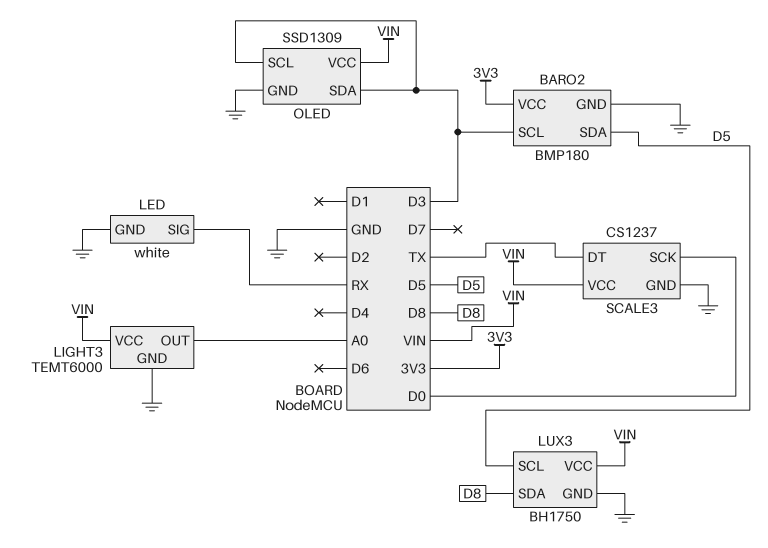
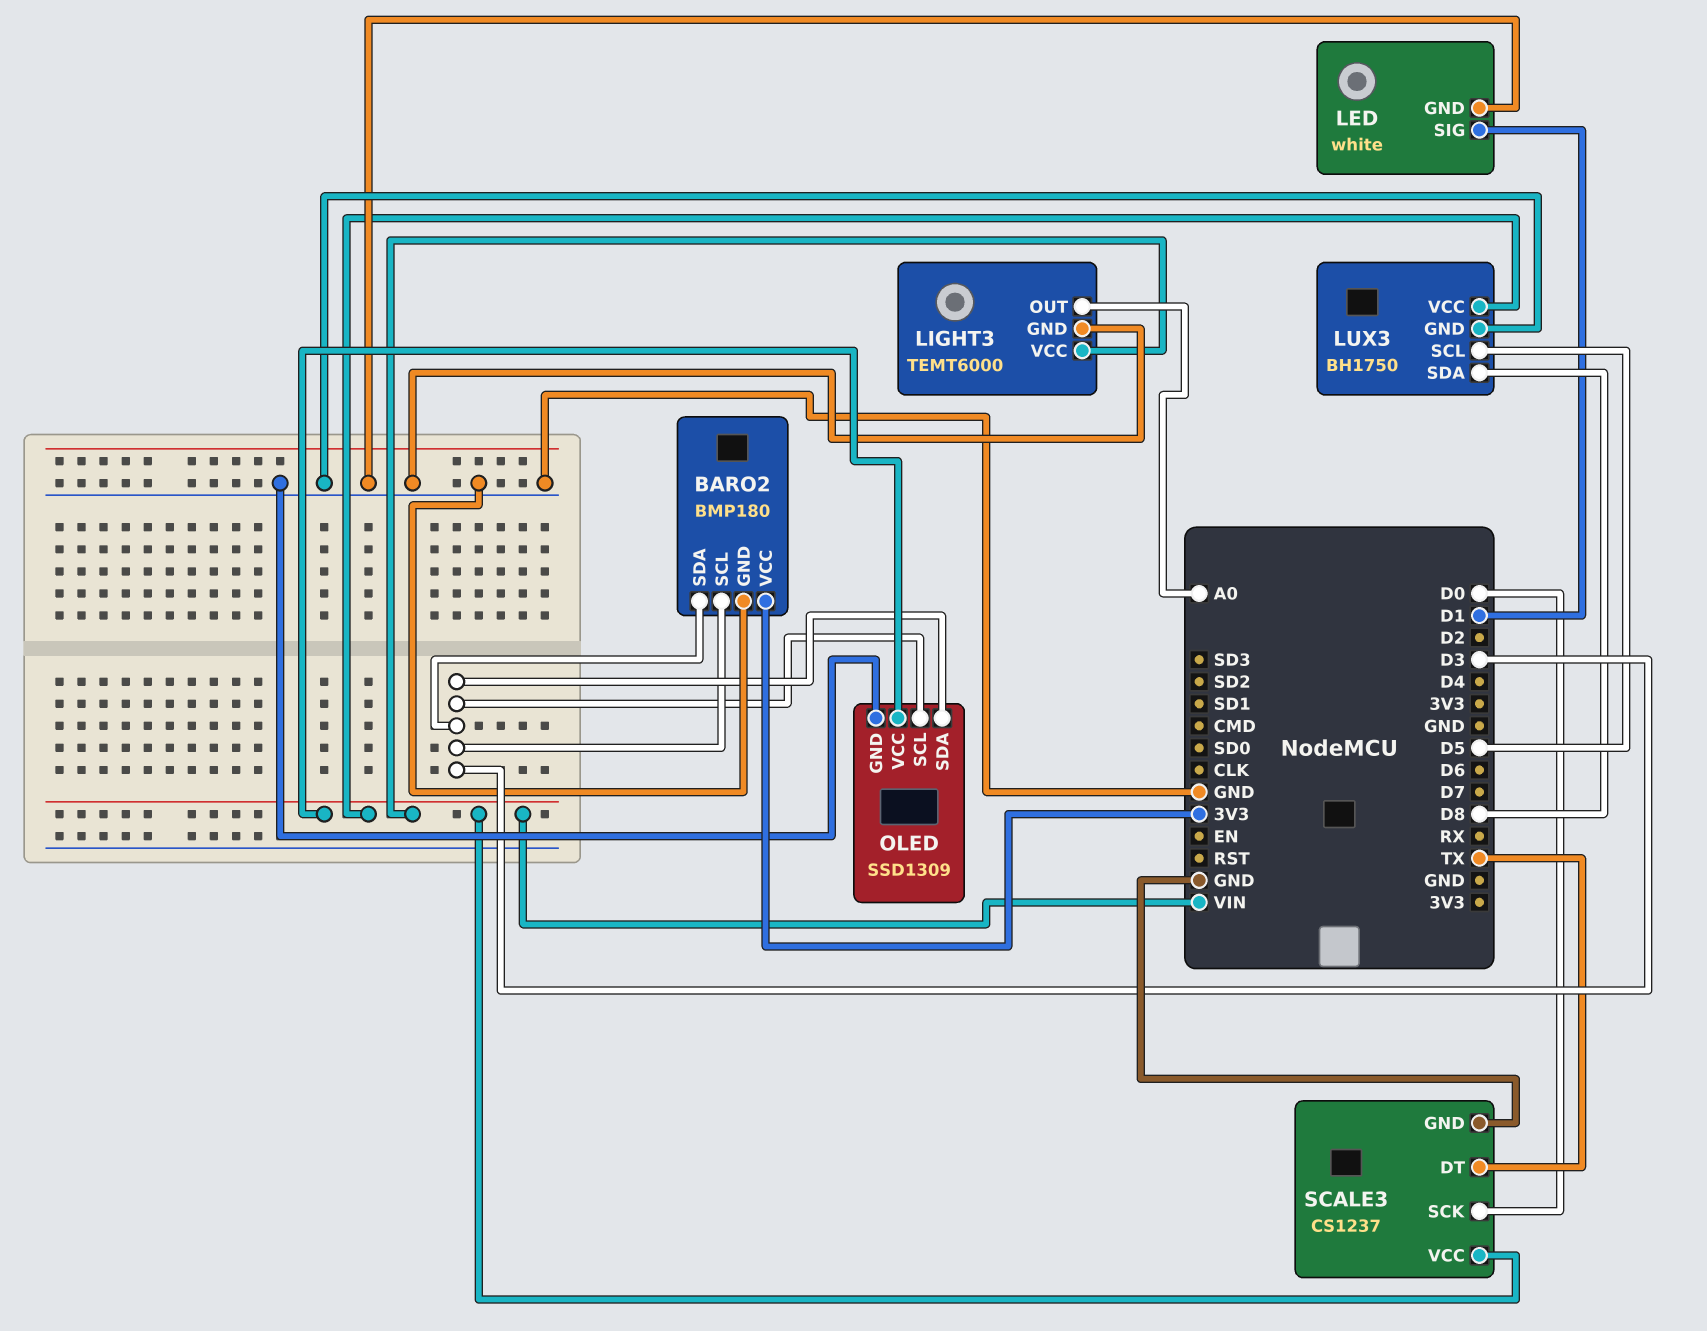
BARO2 pin SDA: D5 -> D3
LED pin SIG: RX -> D1

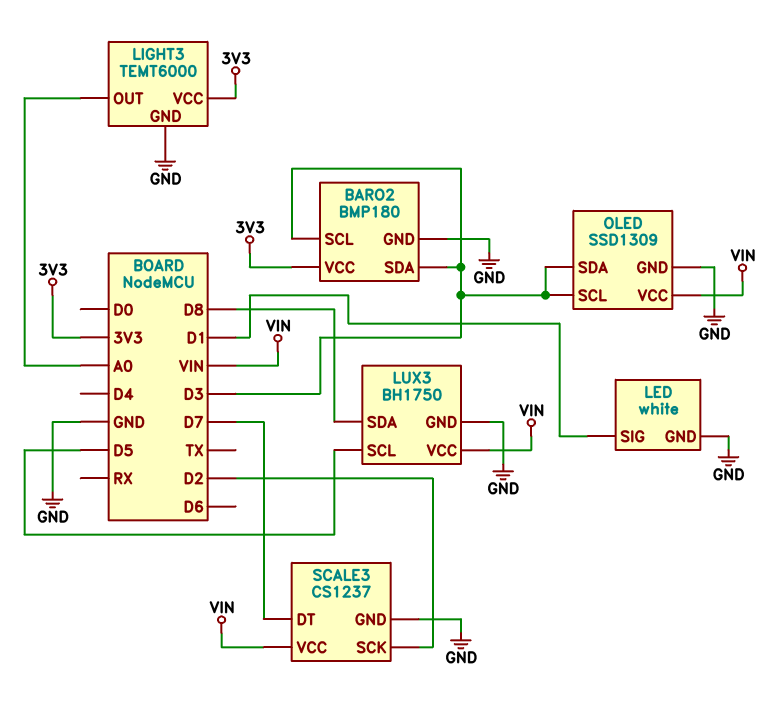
LIGHT3 pin VCC: VIN -> 3V3
SCALE3 pin DT: TX -> D7
SCALE3 pin SCK: D0 -> D2

